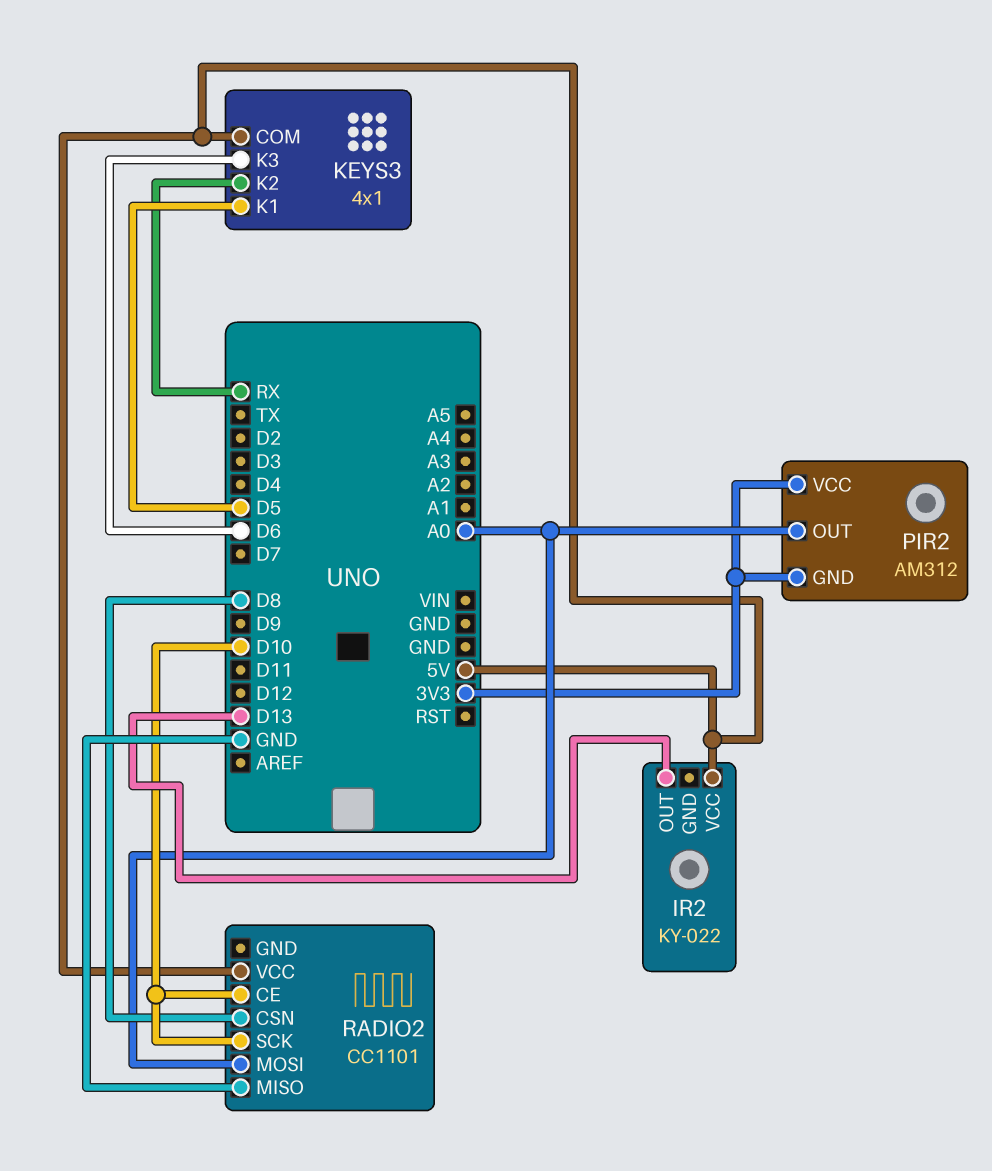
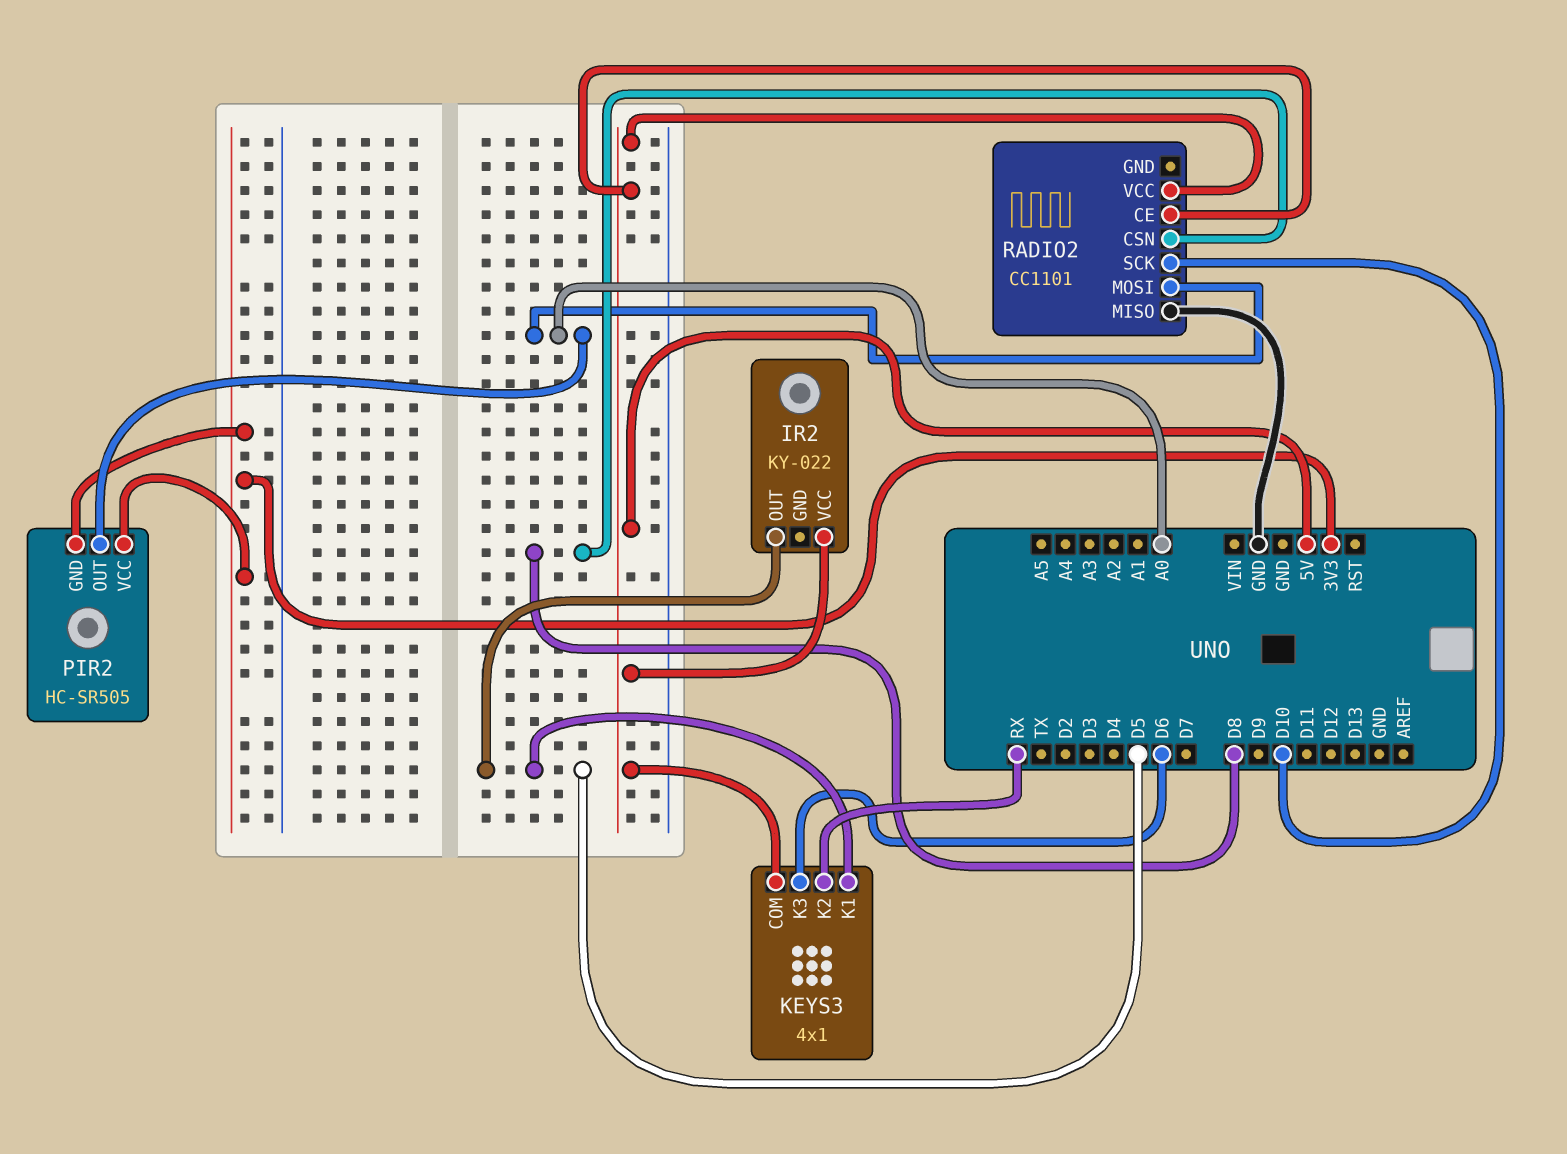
IR2 pin OUT: D13 -> D5
PIR2: AM312 -> HC-SR505
RADIO2 pin CE: D10 -> 5V

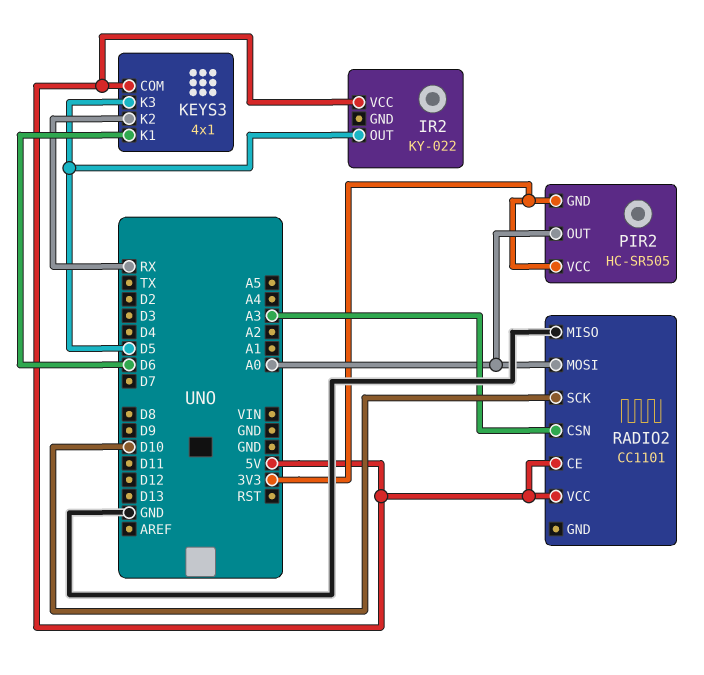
KEYS3 pin K1: D5 -> D6
KEYS3 pin K3: D6 -> D5
RADIO2 pin CSN: D8 -> A3

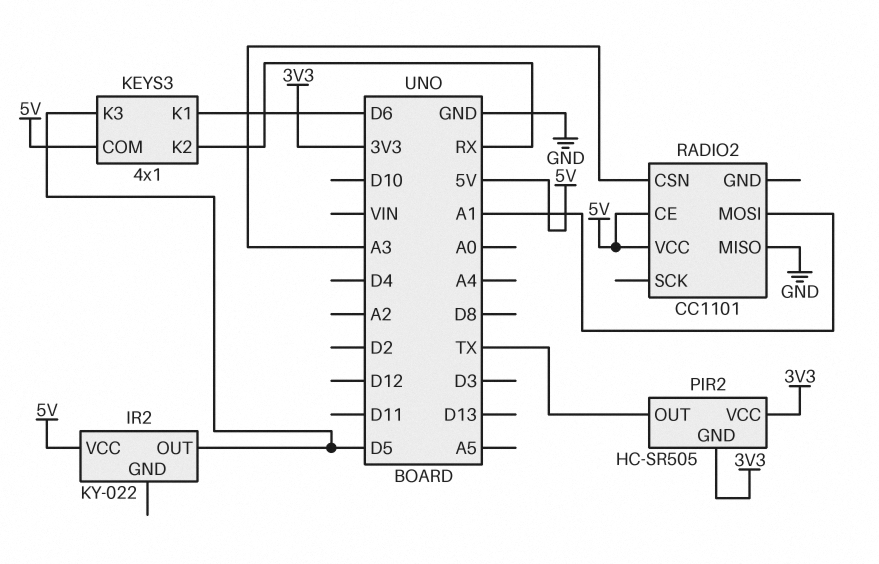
PIR2 pin OUT: A0 -> TX
RADIO2 pin MOSI: A0 -> A1
RADIO2 pin SCK: D10 -> none

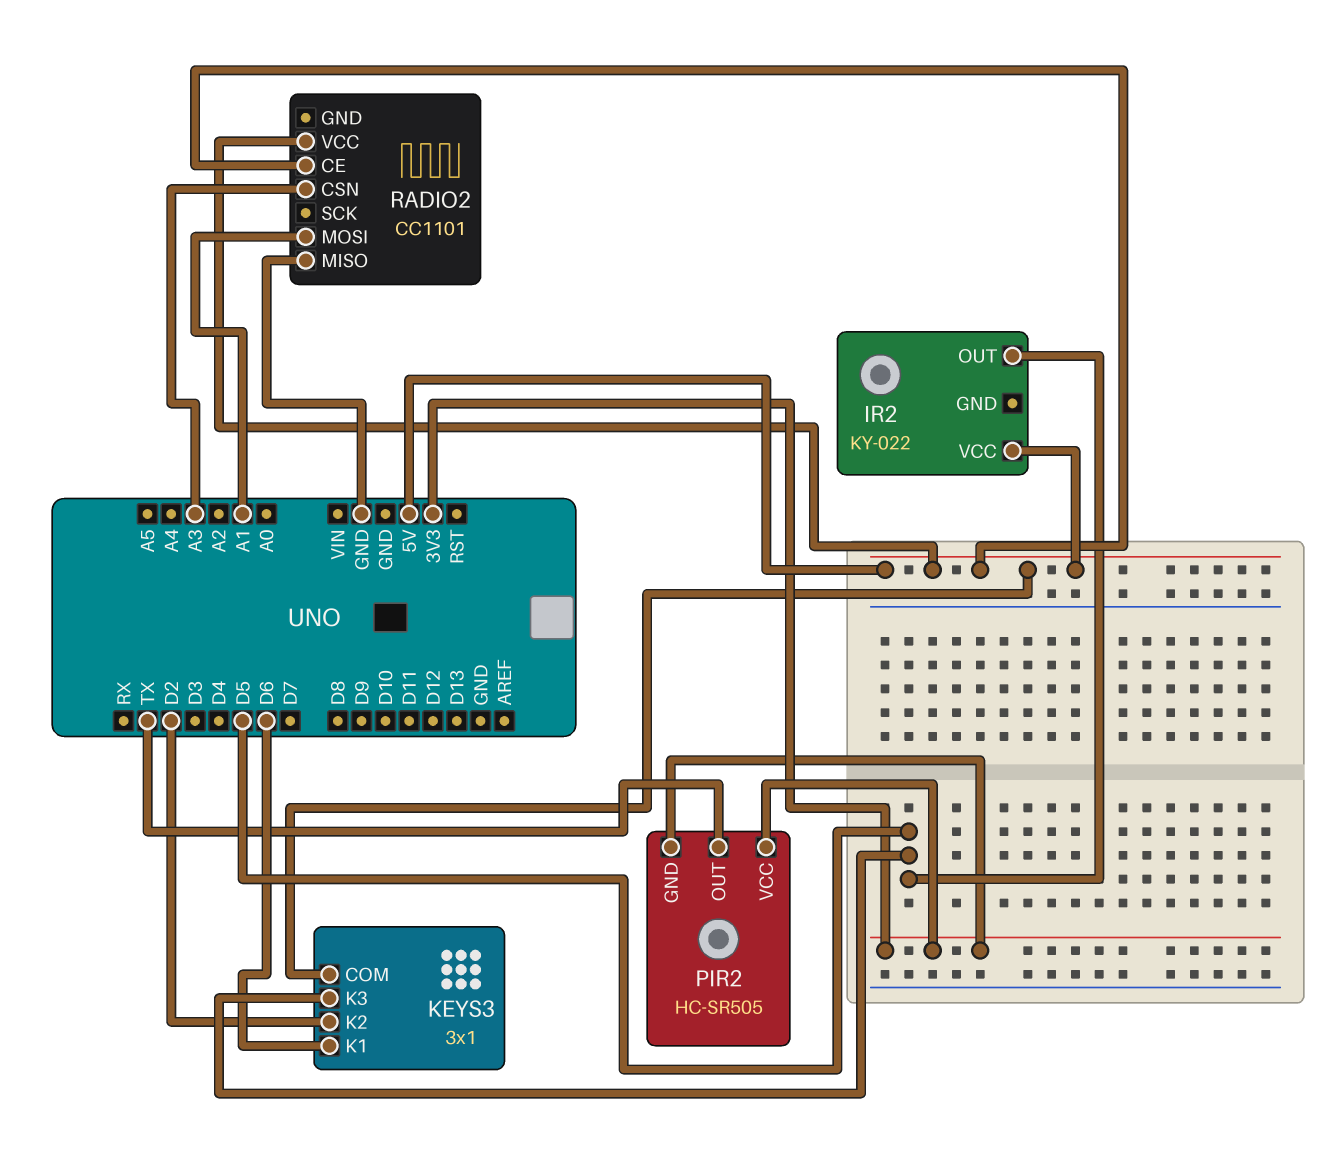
KEYS3: 4x1 -> 3x1
KEYS3 pin K2: RX -> D2

